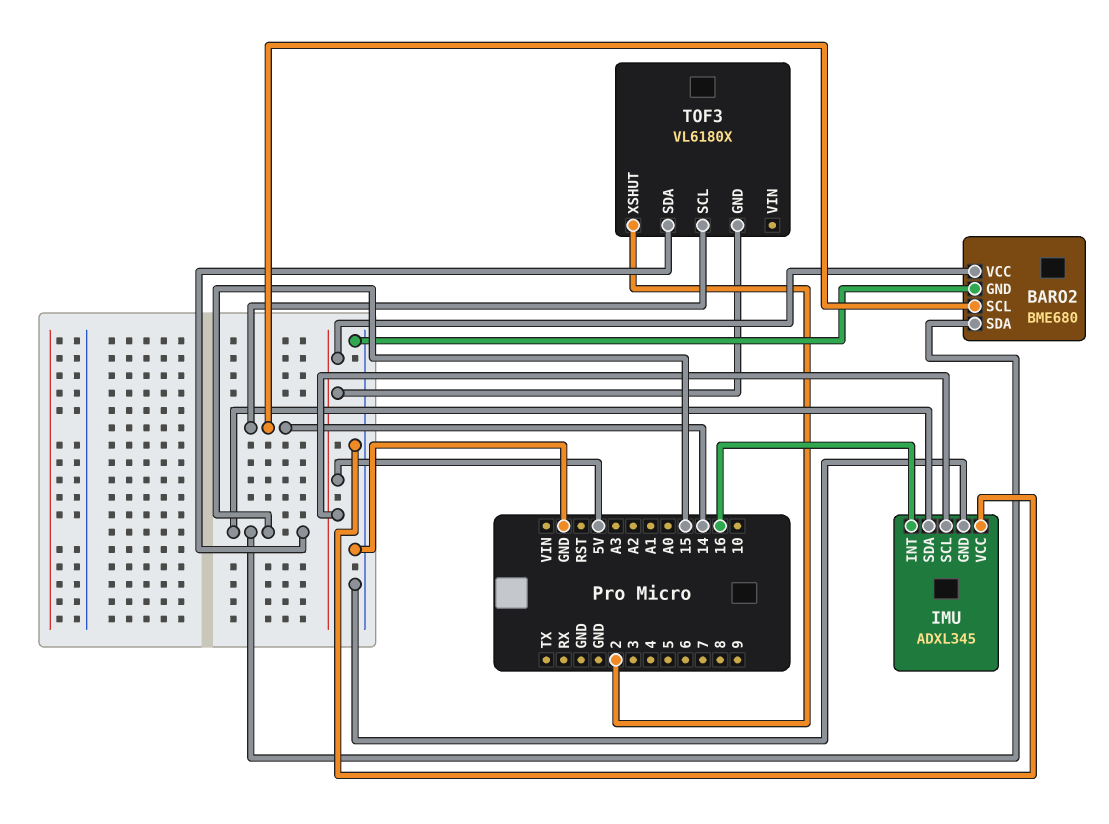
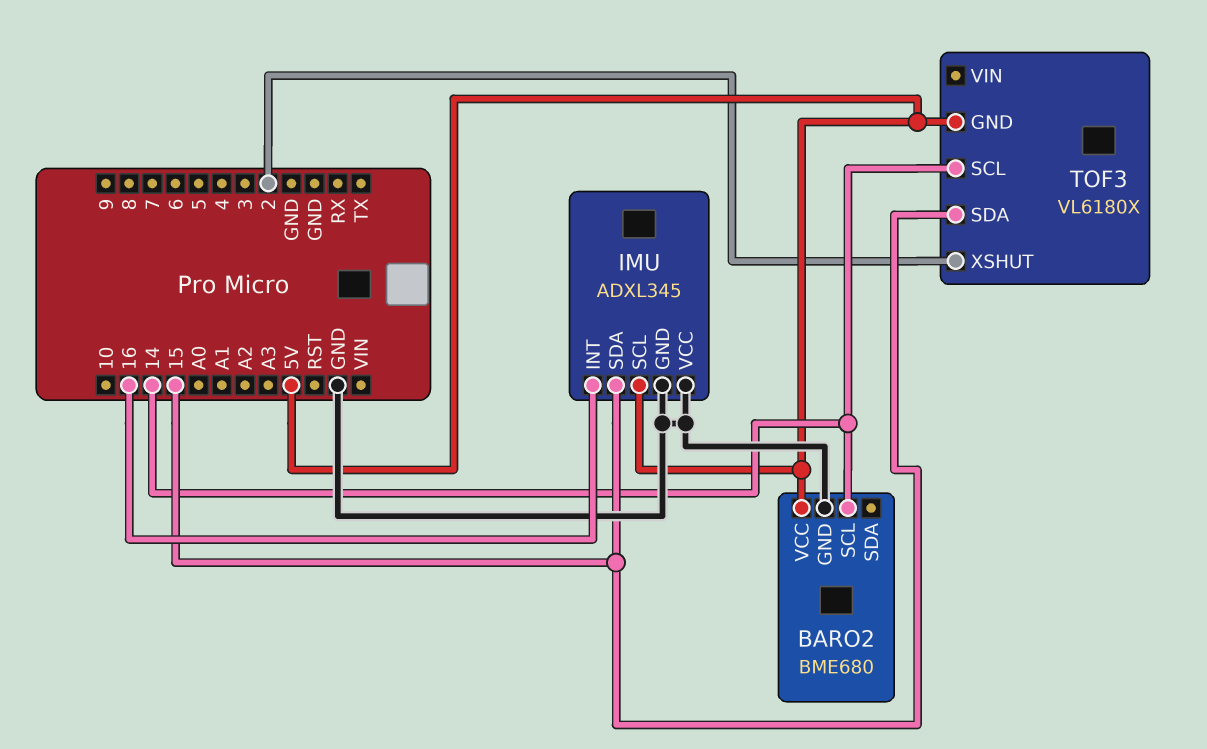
BARO2 pin SDA: 15 -> none

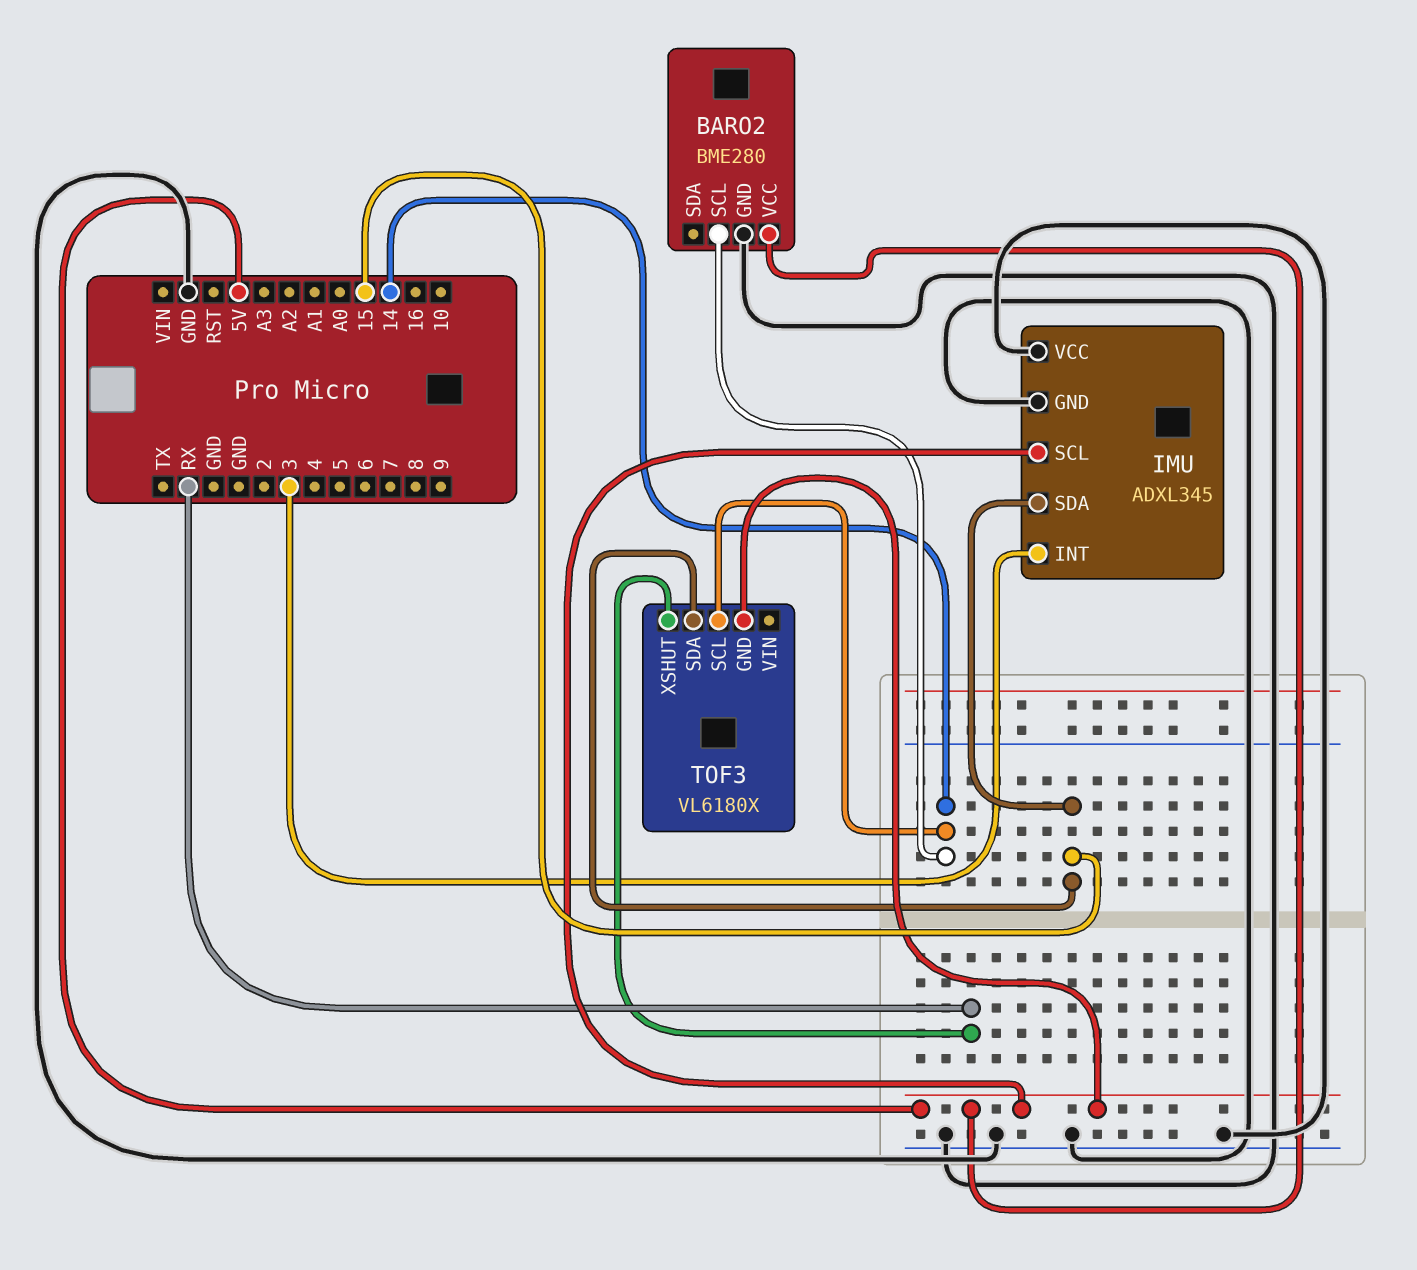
BARO2: BME680 -> BME280
IMU pin INT: 16 -> 3
TOF3 pin XSHUT: 2 -> RX

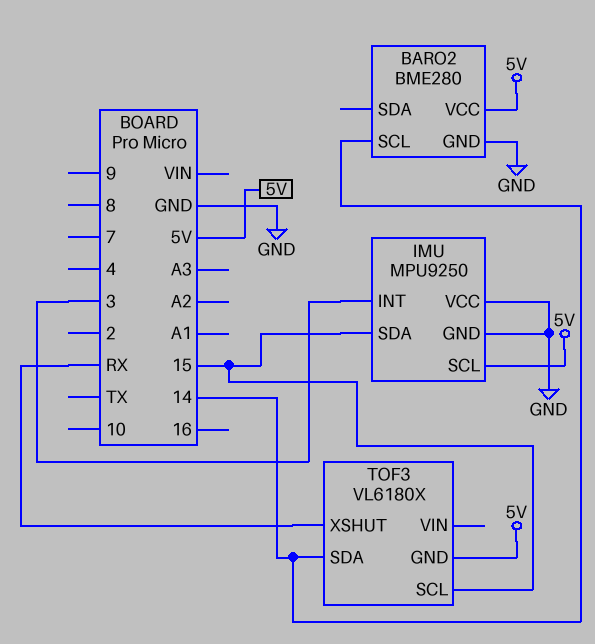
IMU: ADXL345 -> MPU9250
TOF3 pin SCL: 14 -> 15
TOF3 pin SDA: 15 -> 14

